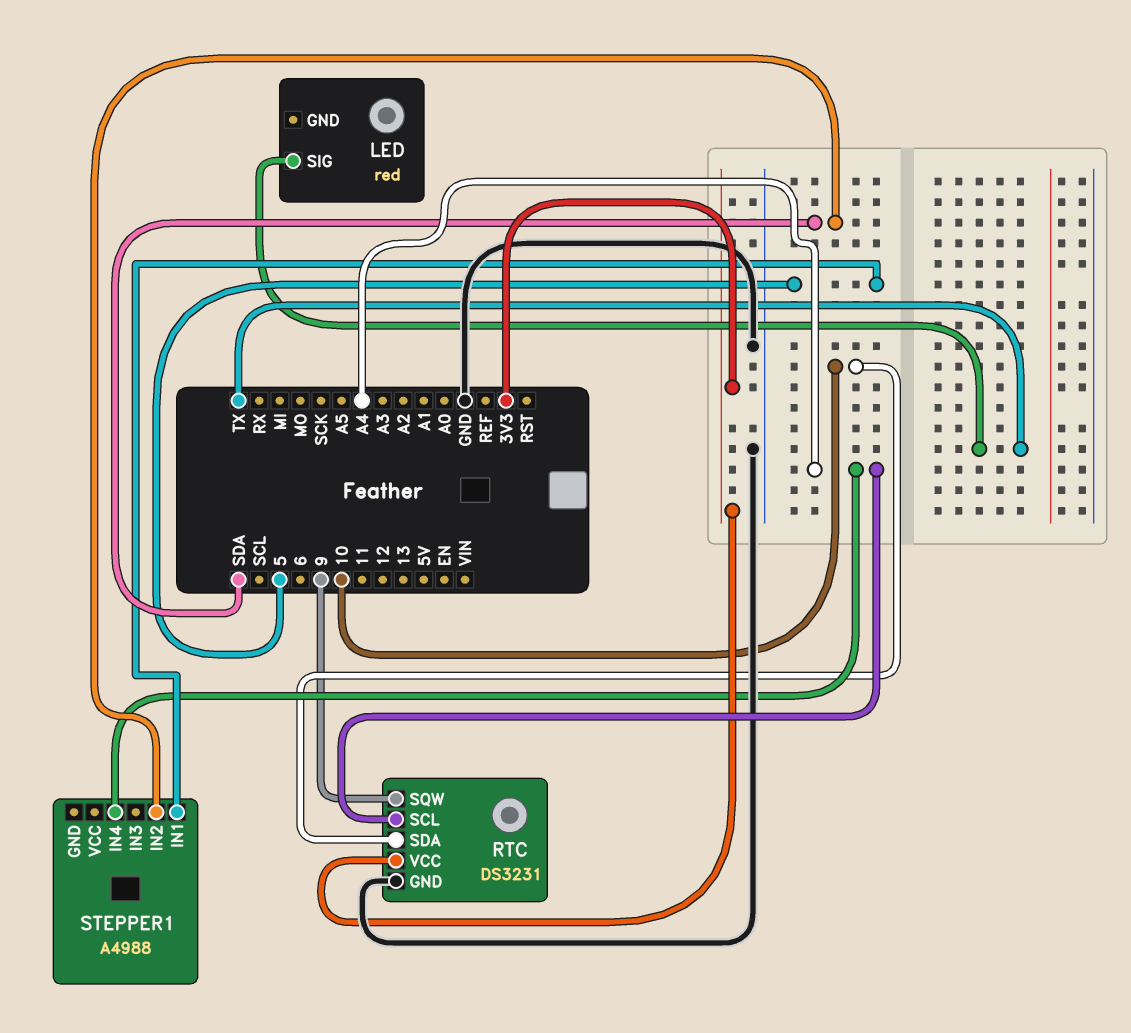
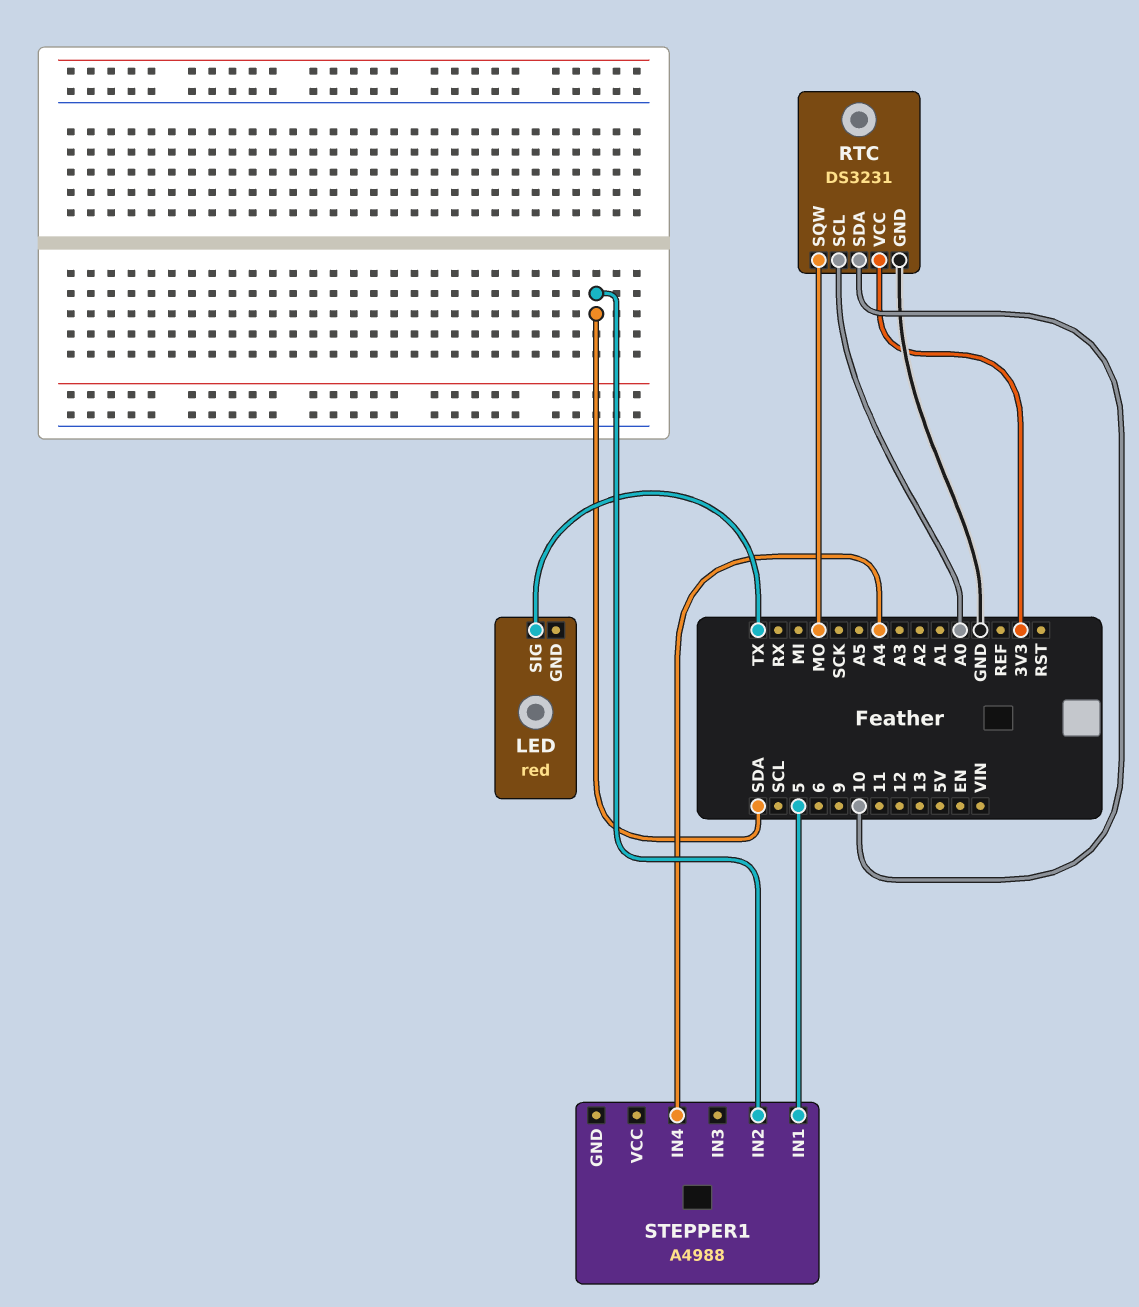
RTC pin SCL: A4 -> A0
RTC pin SQW: 9 -> MO

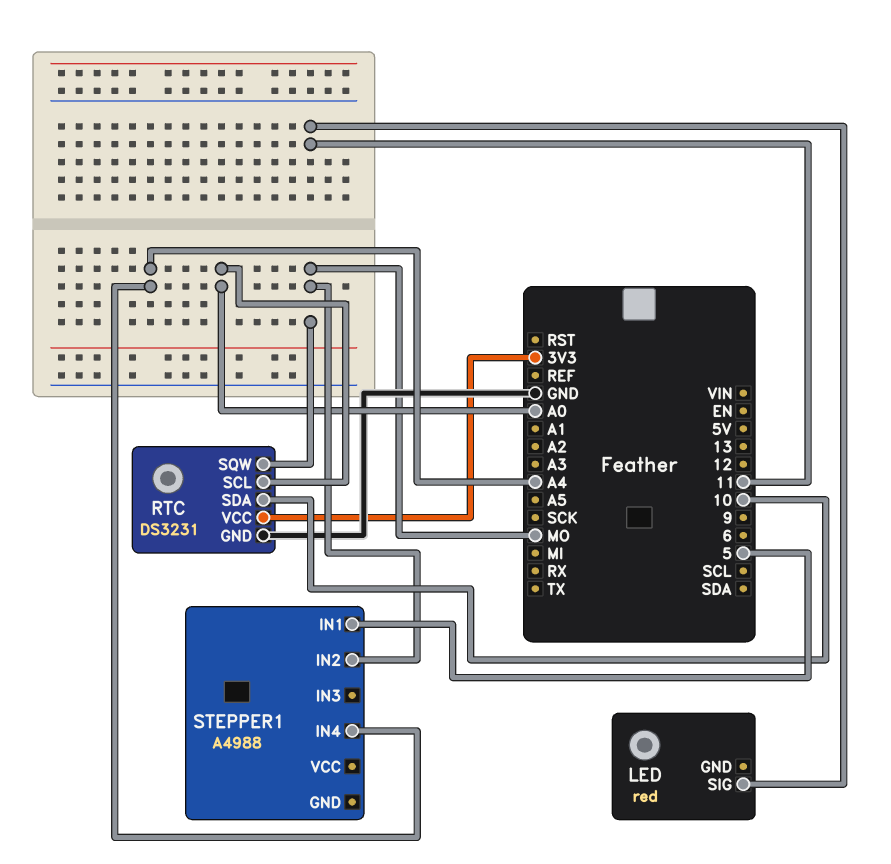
LED pin SIG: TX -> 11
STEPPER1 pin IN2: SDA -> MO

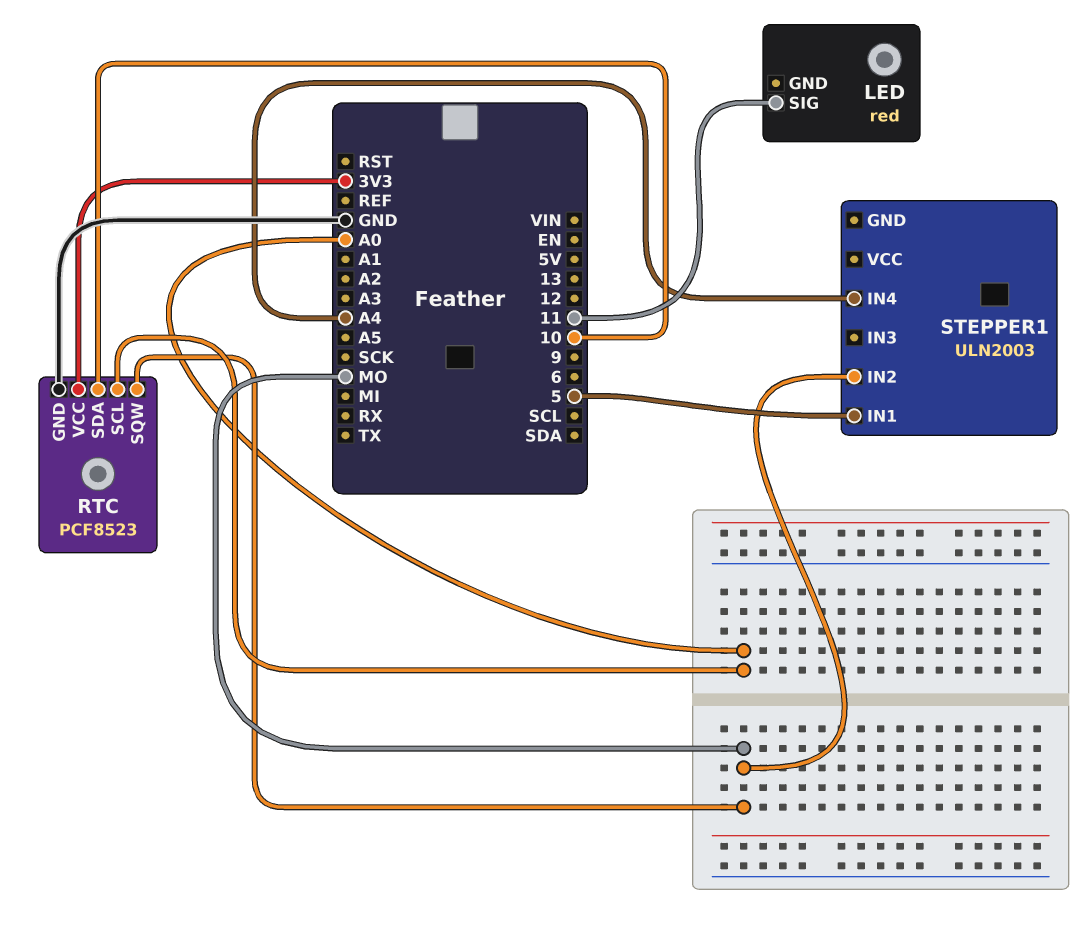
RTC: DS3231 -> PCF8523
STEPPER1: A4988 -> ULN2003

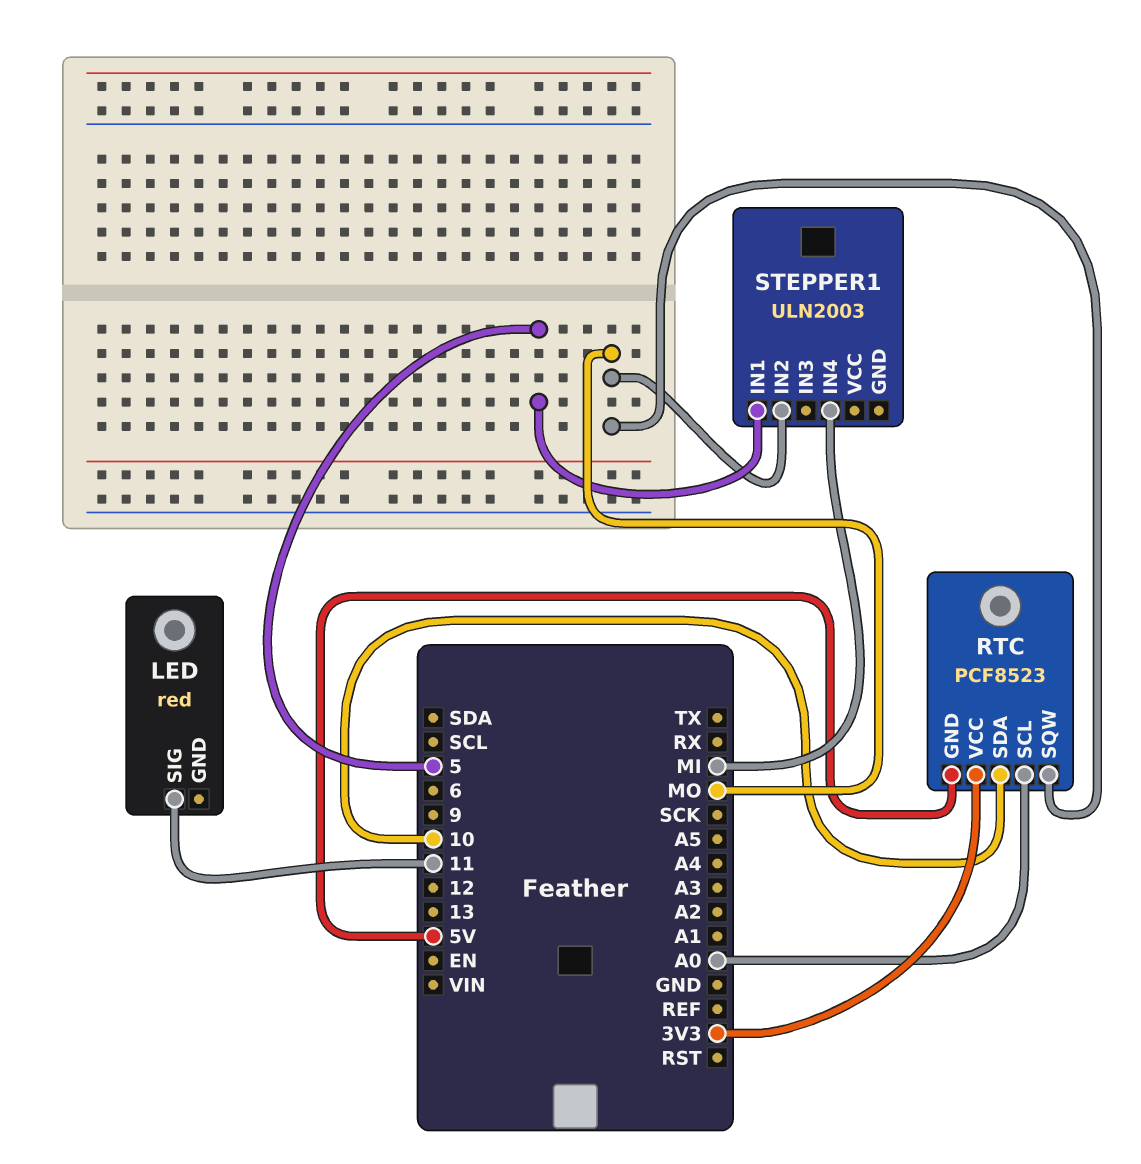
RTC pin GND: GND -> 5V
STEPPER1 pin IN4: A4 -> MI

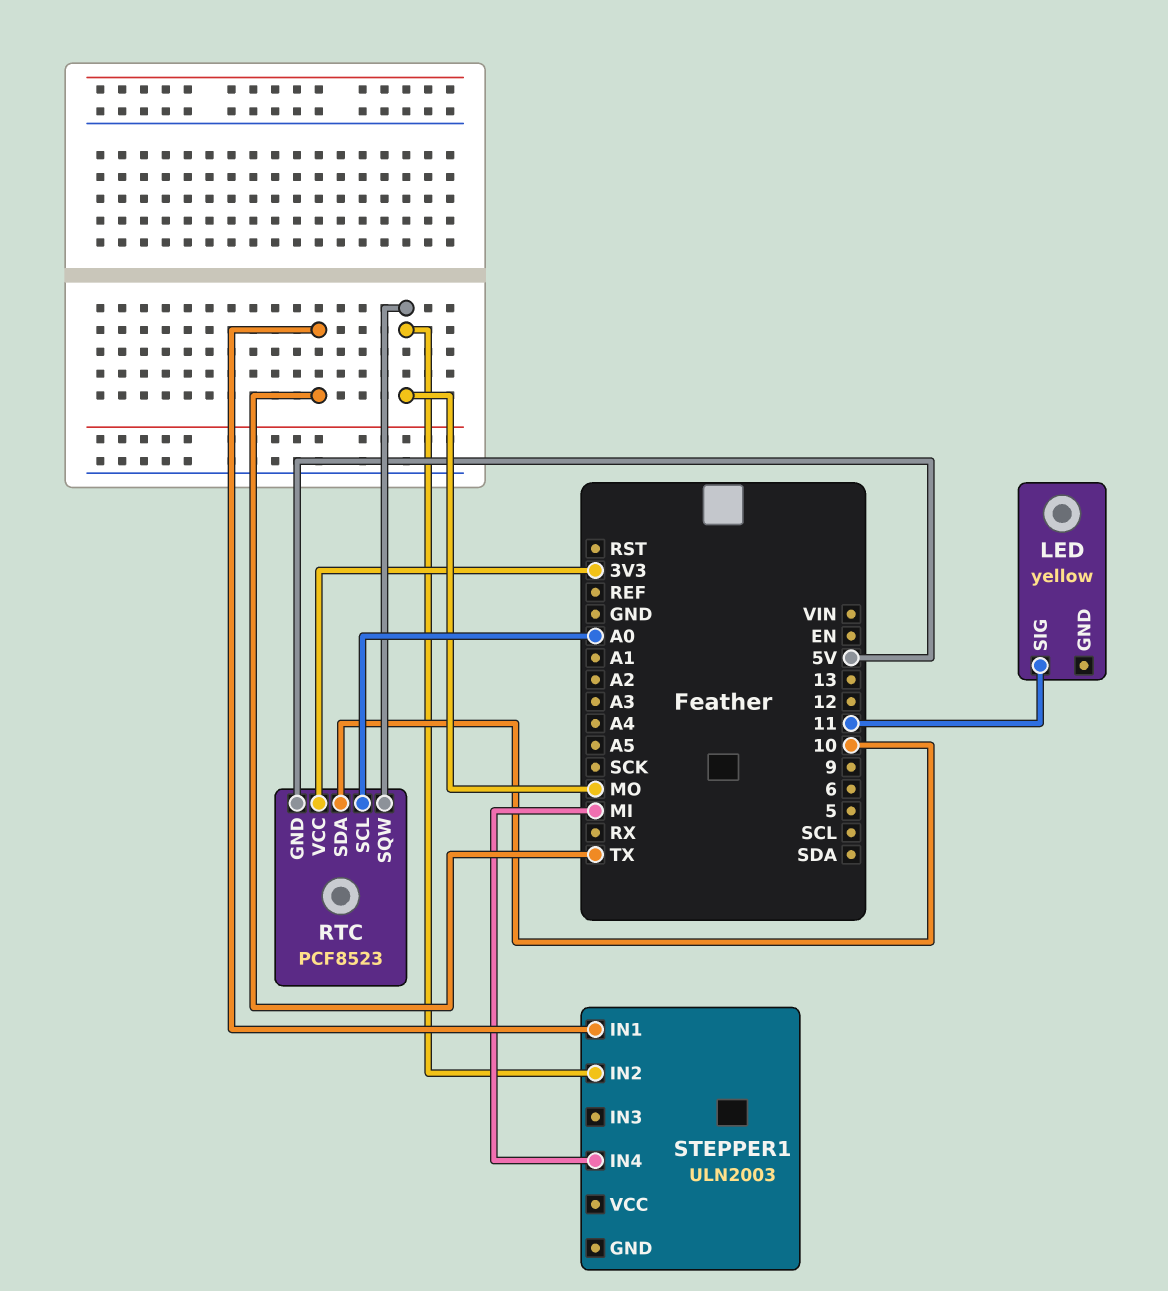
LED: red -> yellow
STEPPER1 pin IN1: 5 -> TX

